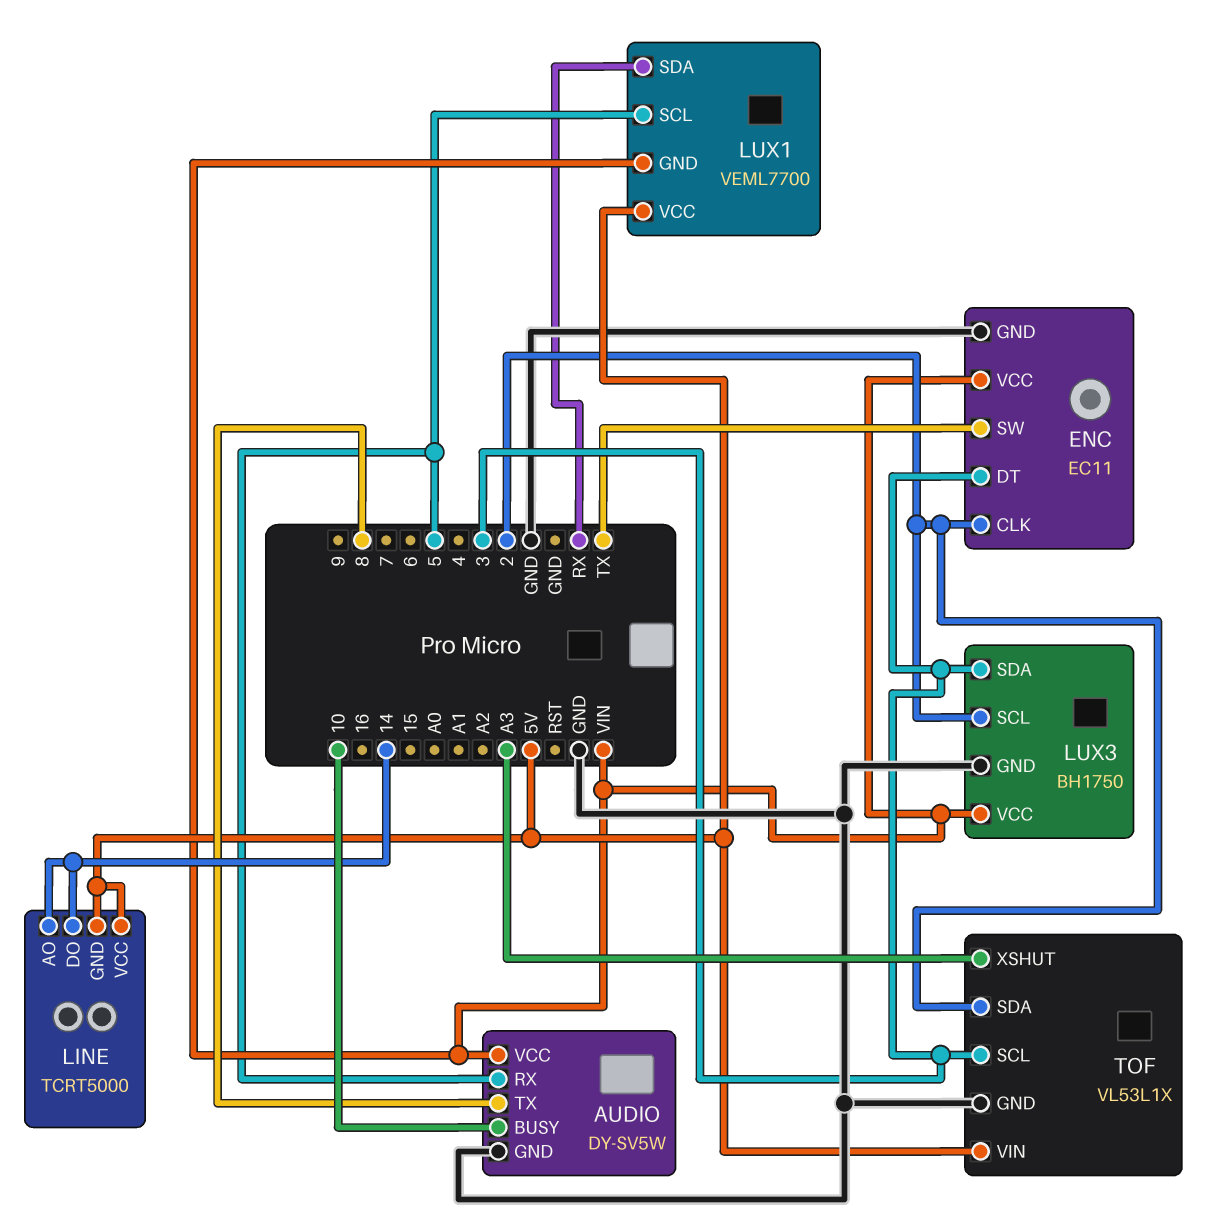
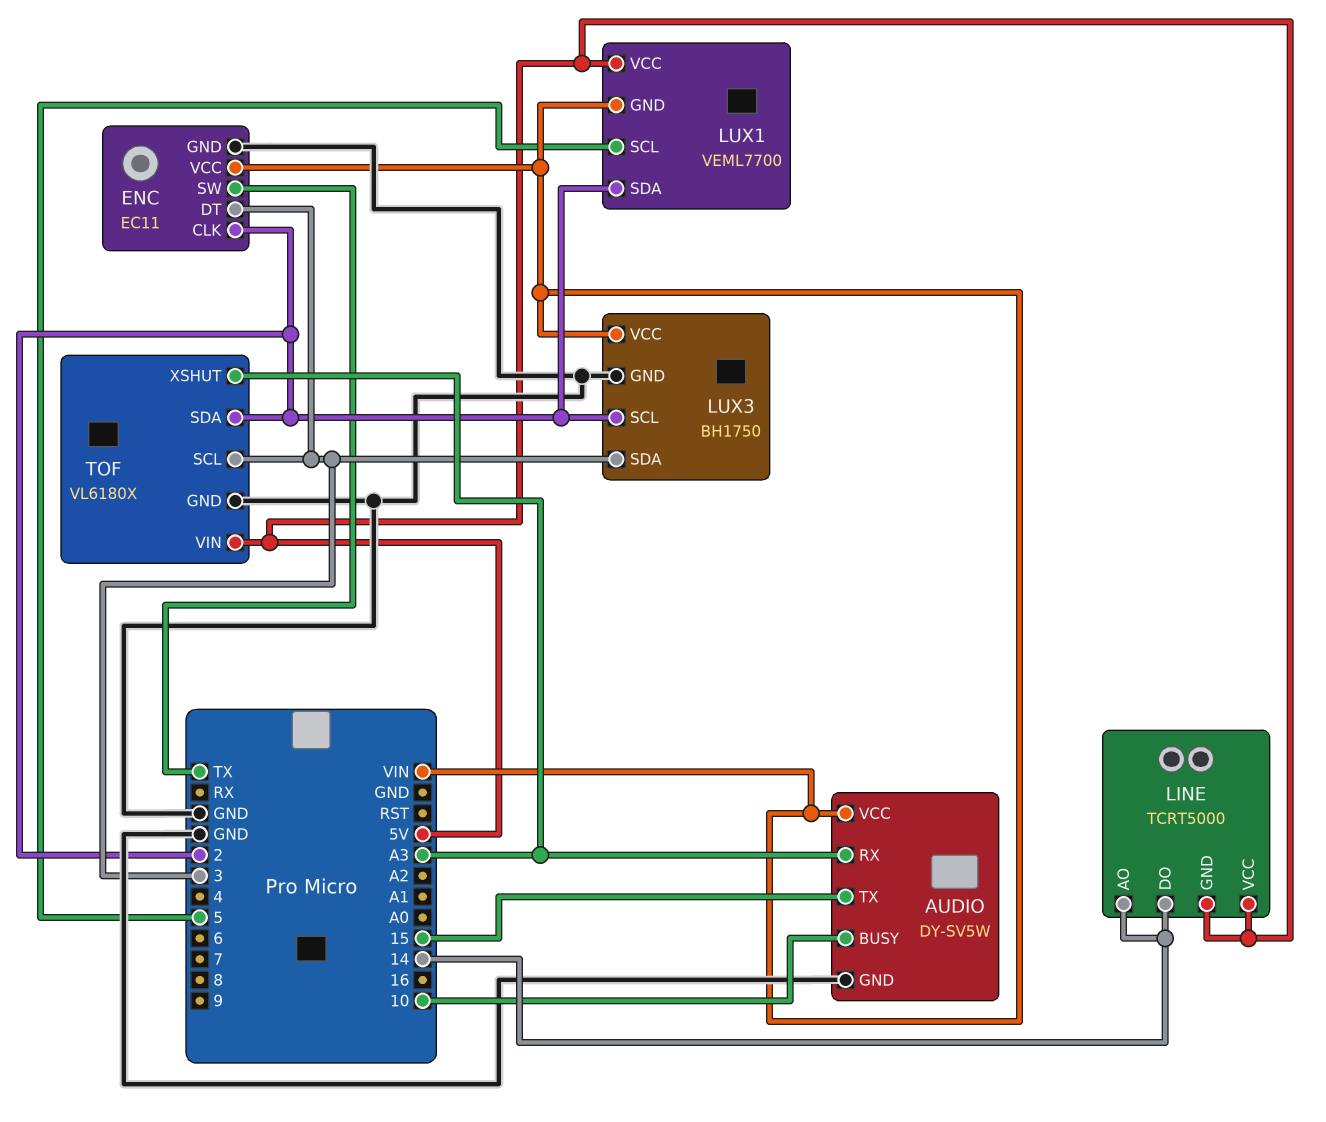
AUDIO pin RX: 5 -> A3
AUDIO pin TX: 8 -> 15
LUX1 pin SDA: RX -> 2
TOF: VL53L1X -> VL6180X

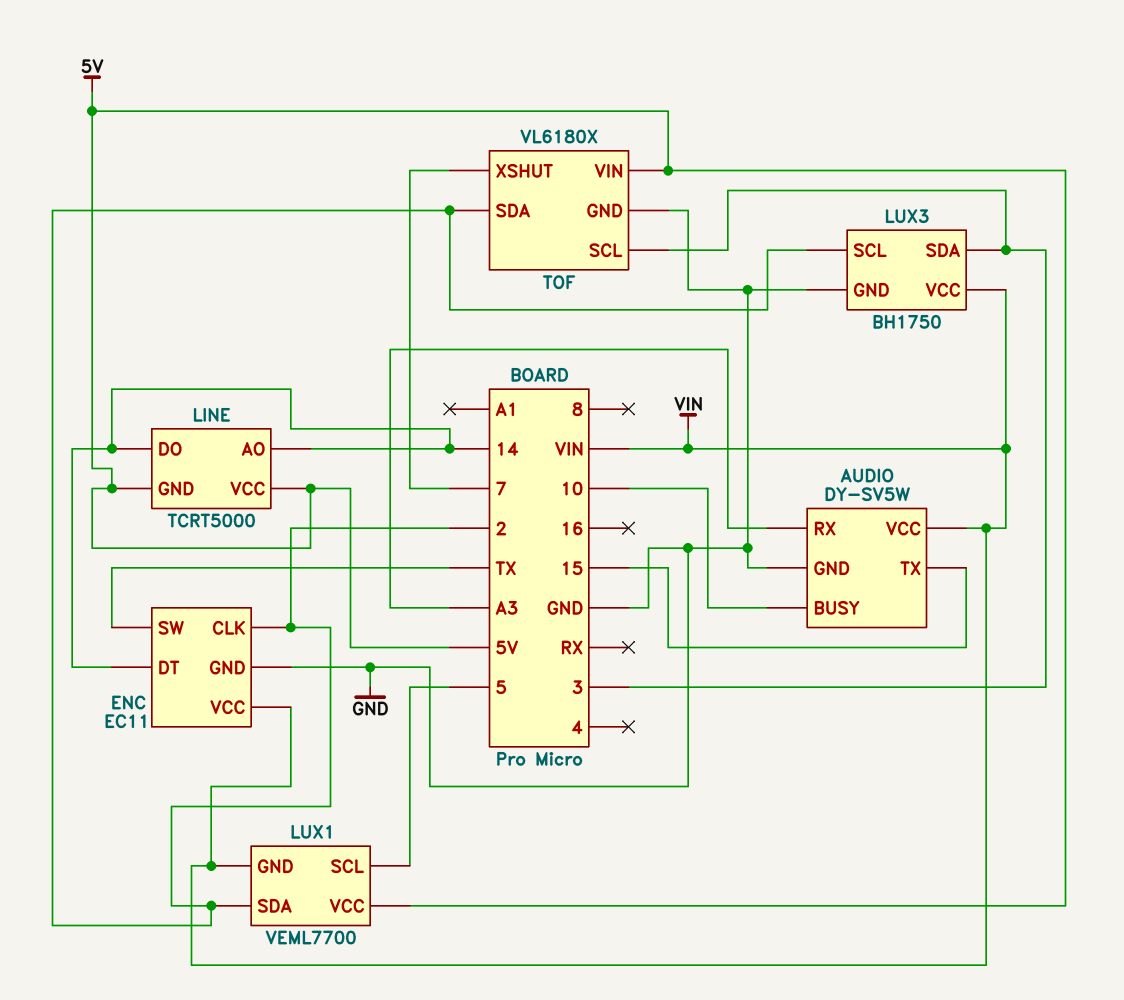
ENC pin DT: 3 -> 14
TOF pin XSHUT: A3 -> 7

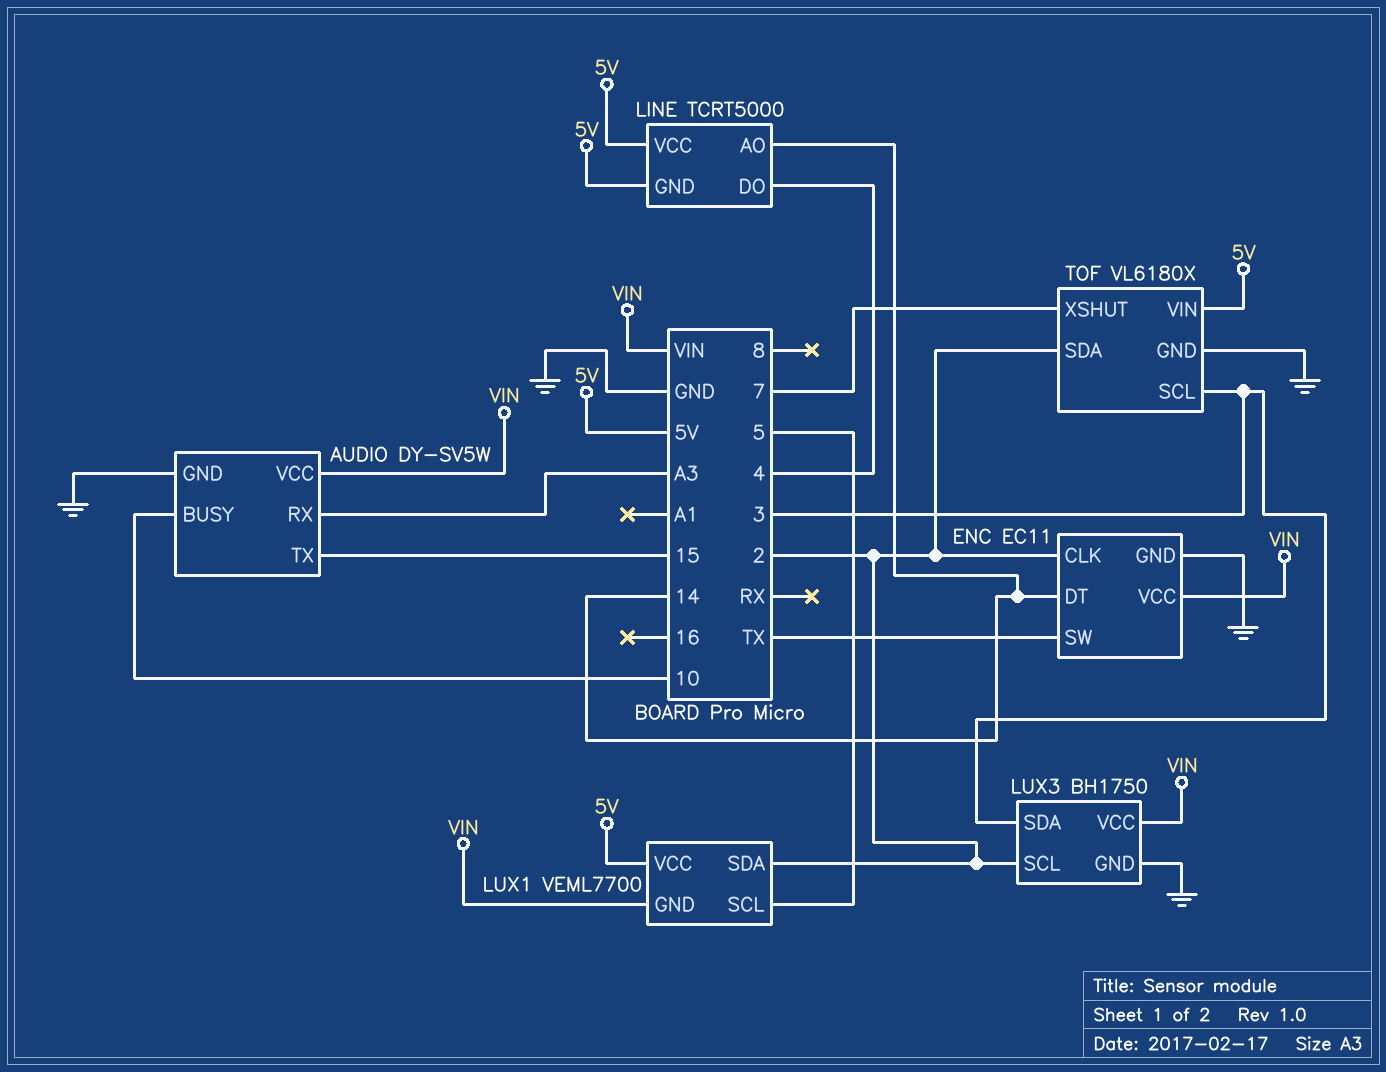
LINE pin DO: 14 -> 4

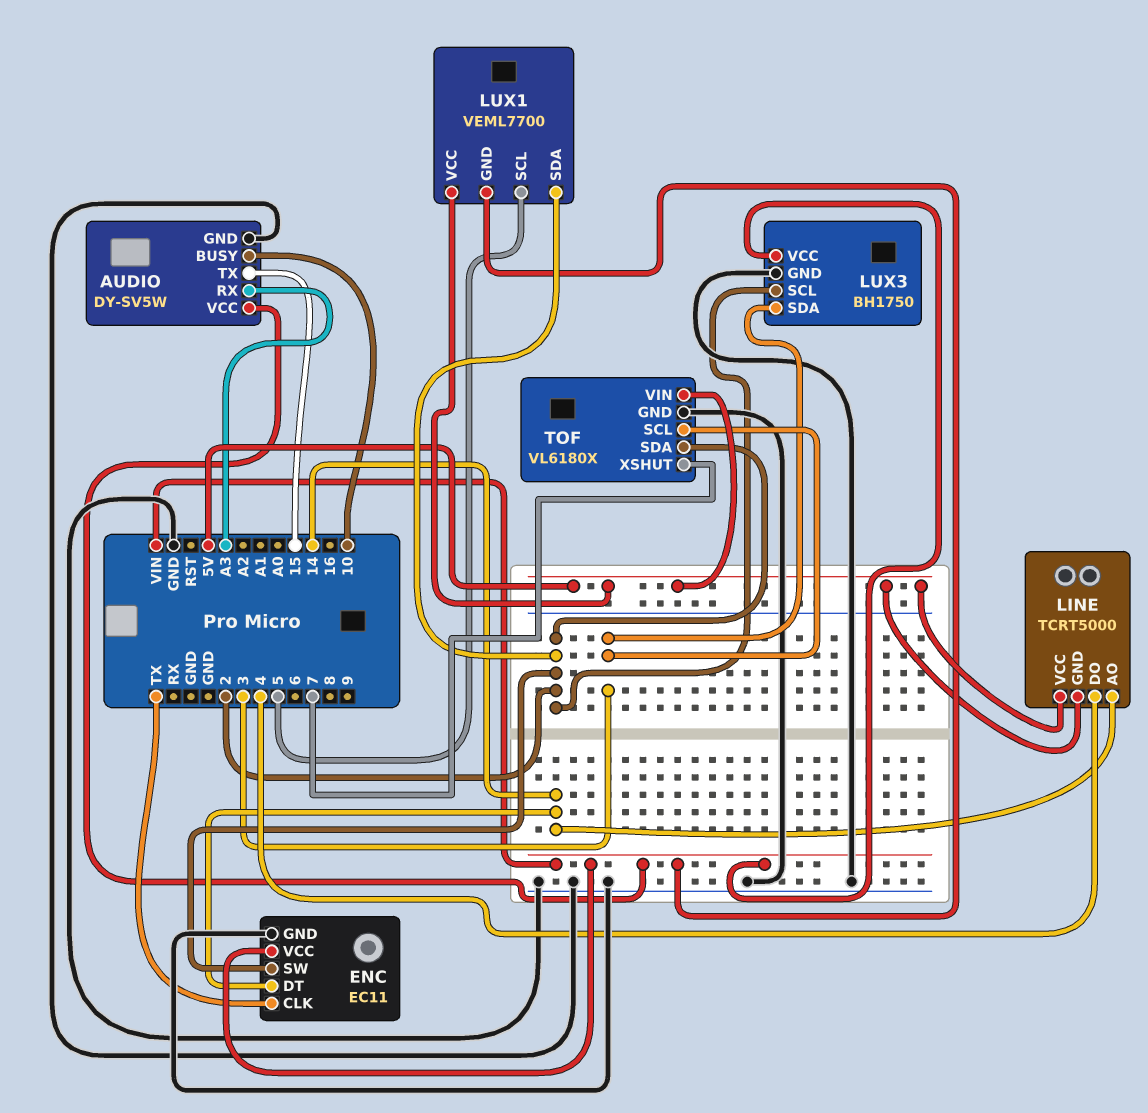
ENC pin CLK: 2 -> TX
ENC pin SW: TX -> 2

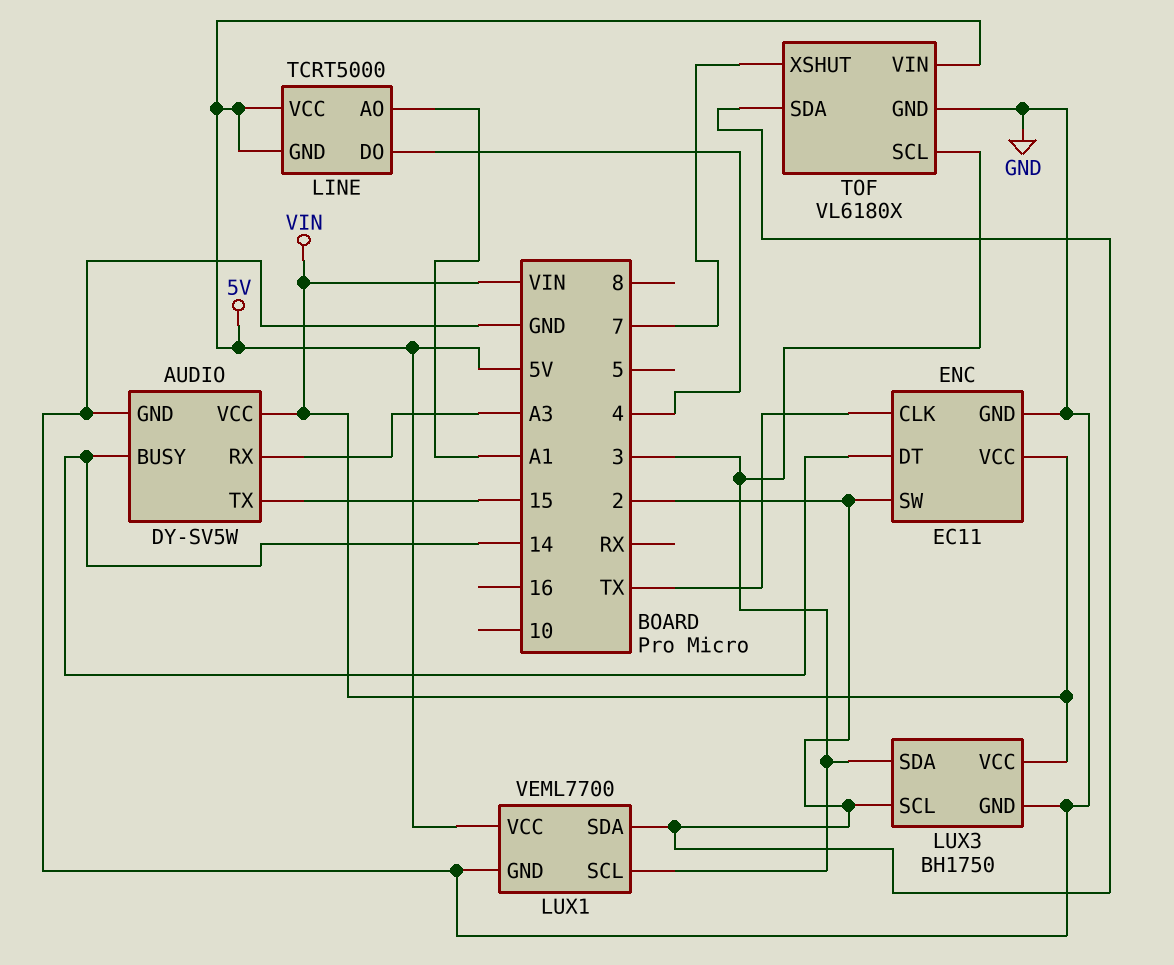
AUDIO pin BUSY: 10 -> 14
LINE pin AO: 14 -> A1
LUX1 pin GND: VIN -> GND
LUX1 pin SCL: 5 -> 3

